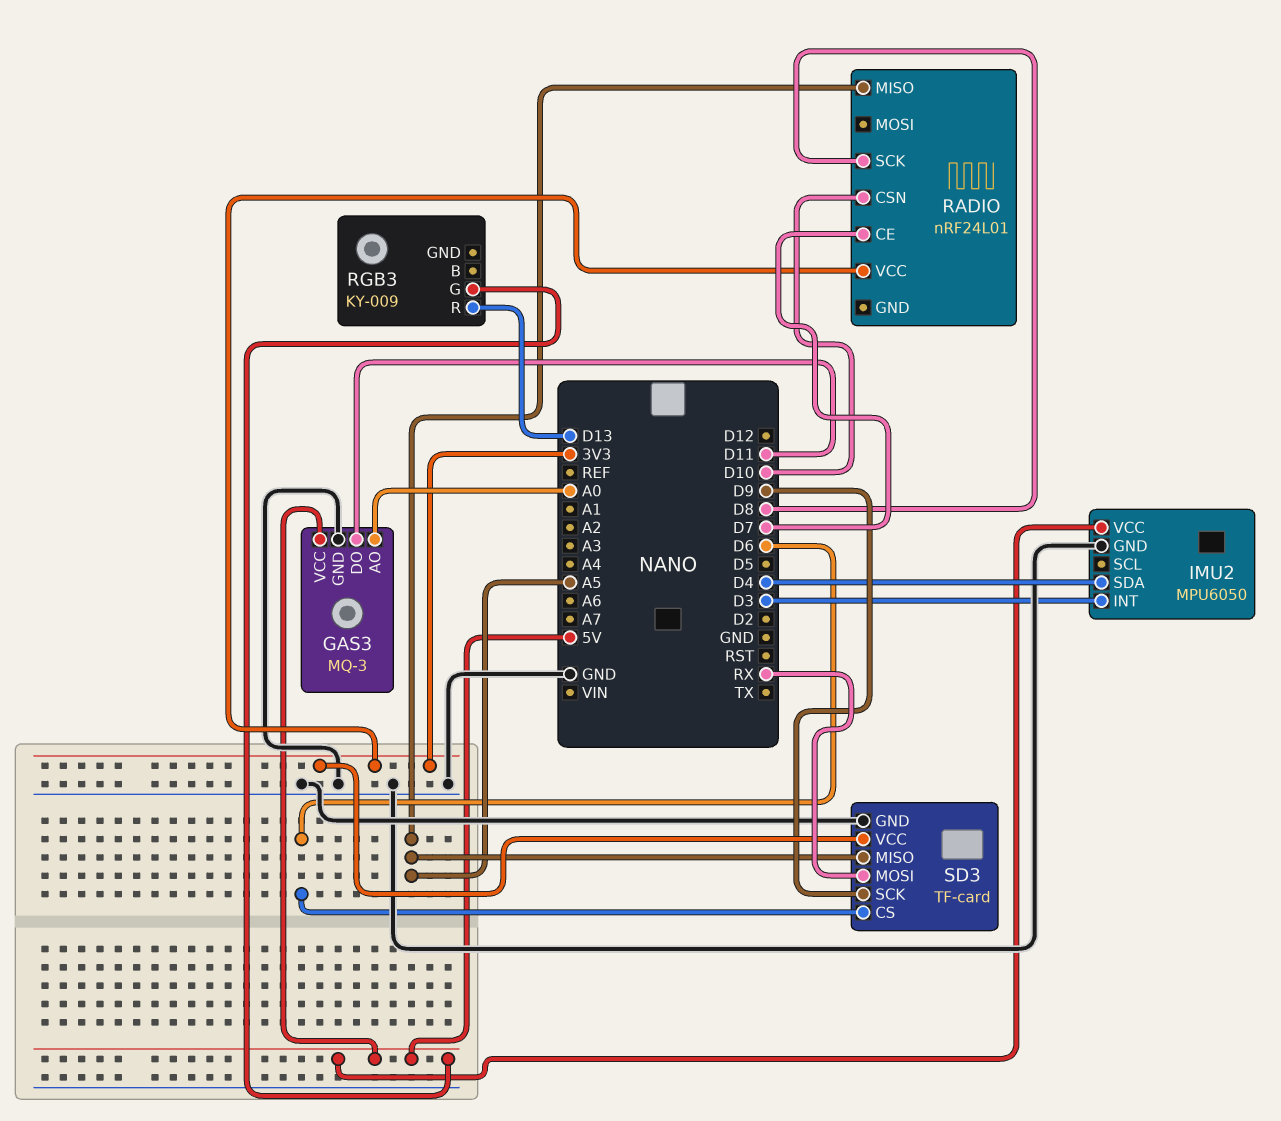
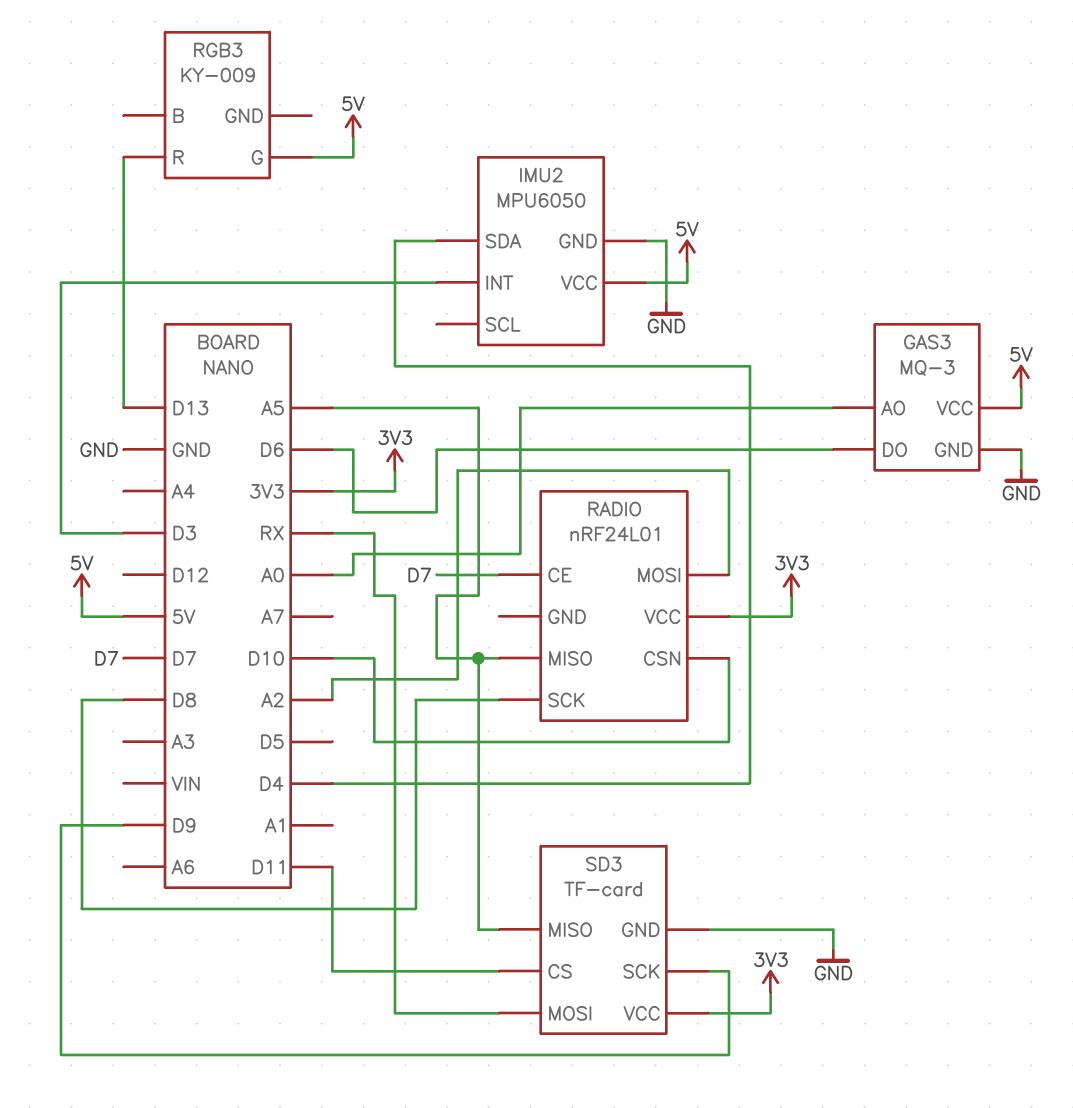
GAS3 pin DO: D11 -> D6
RADIO pin MOSI: none -> A2
SD3 pin CS: D6 -> D11

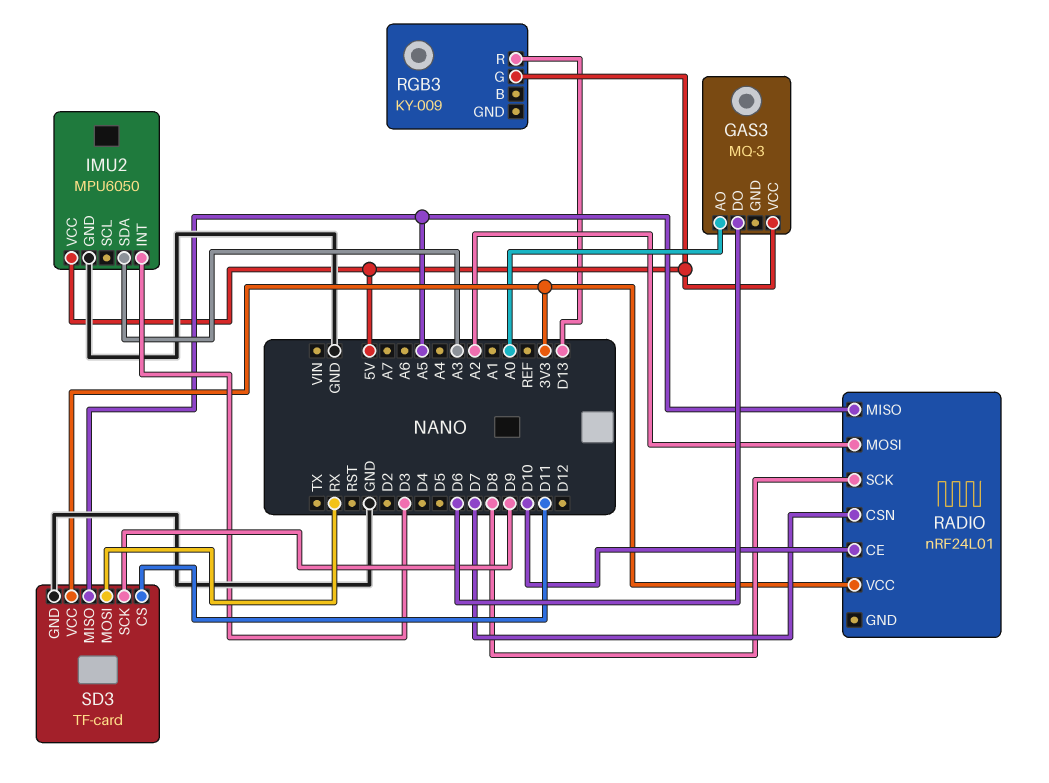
GAS3 pin GND: GND -> none
IMU2 pin SDA: D4 -> A3
RADIO pin CE: D7 -> D10
RADIO pin CSN: D10 -> D7

